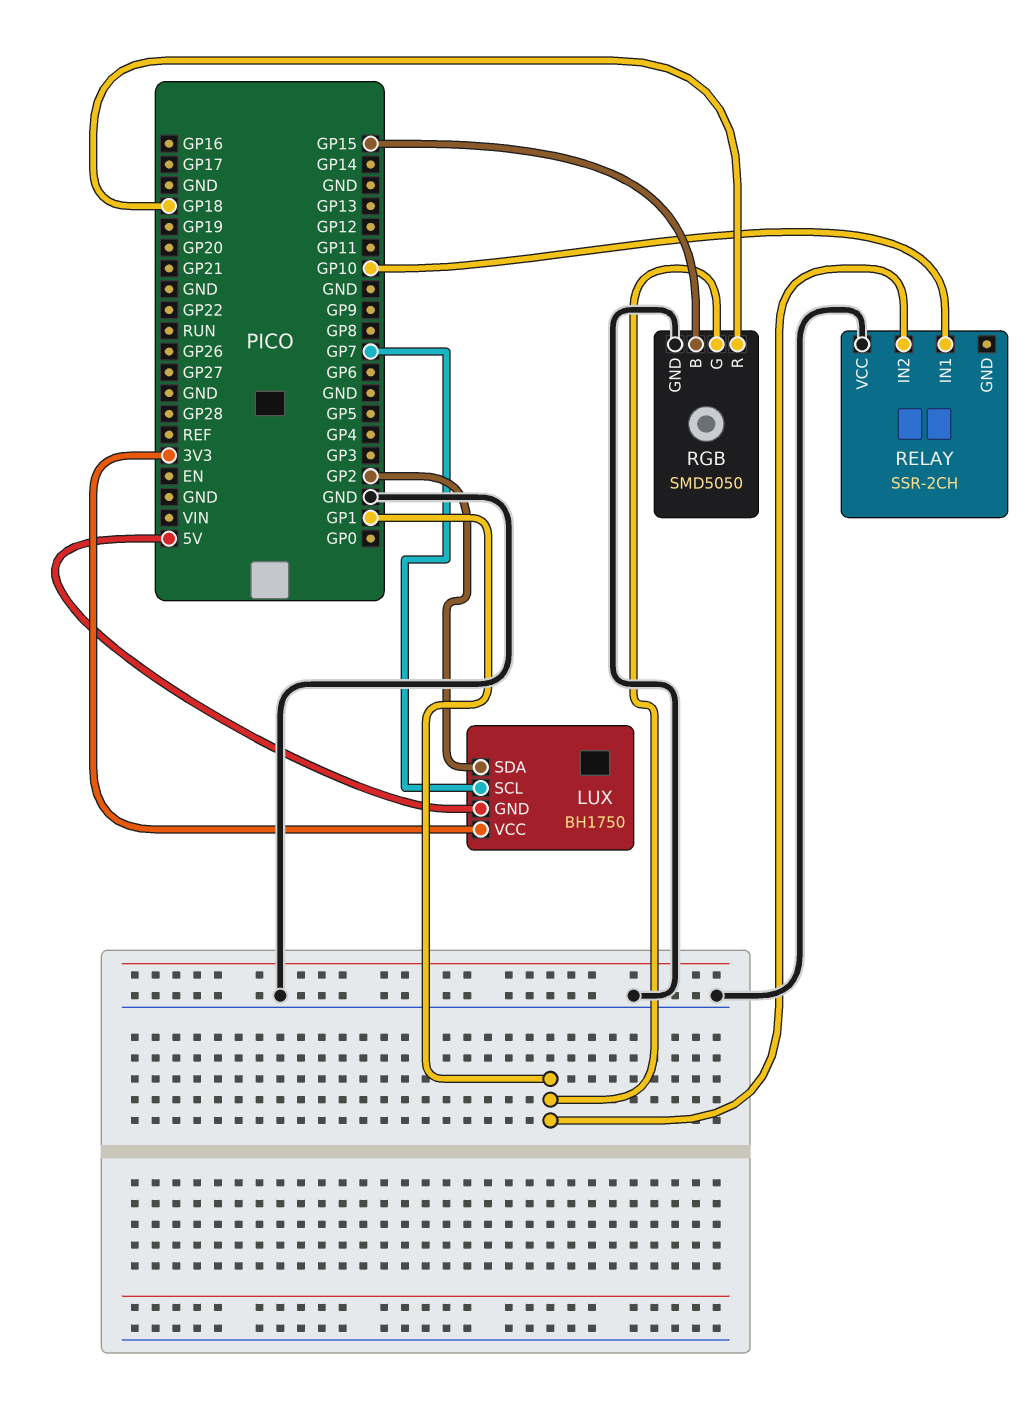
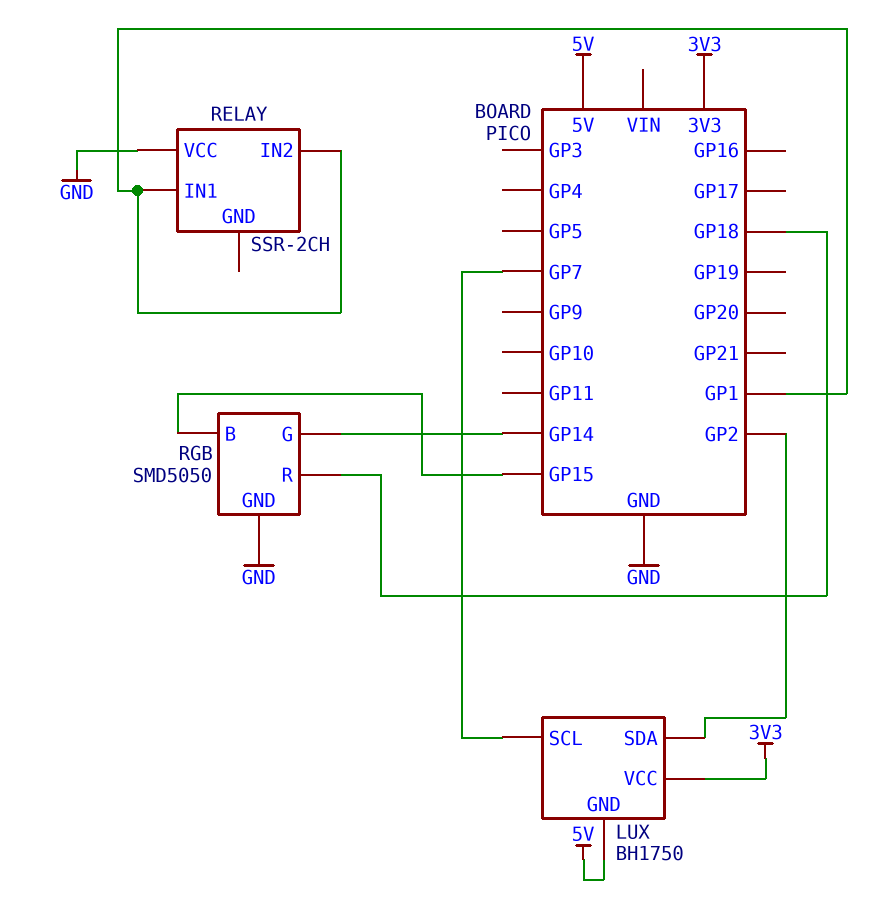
RELAY pin IN1: GP10 -> GP1
RGB pin G: GP1 -> GP14

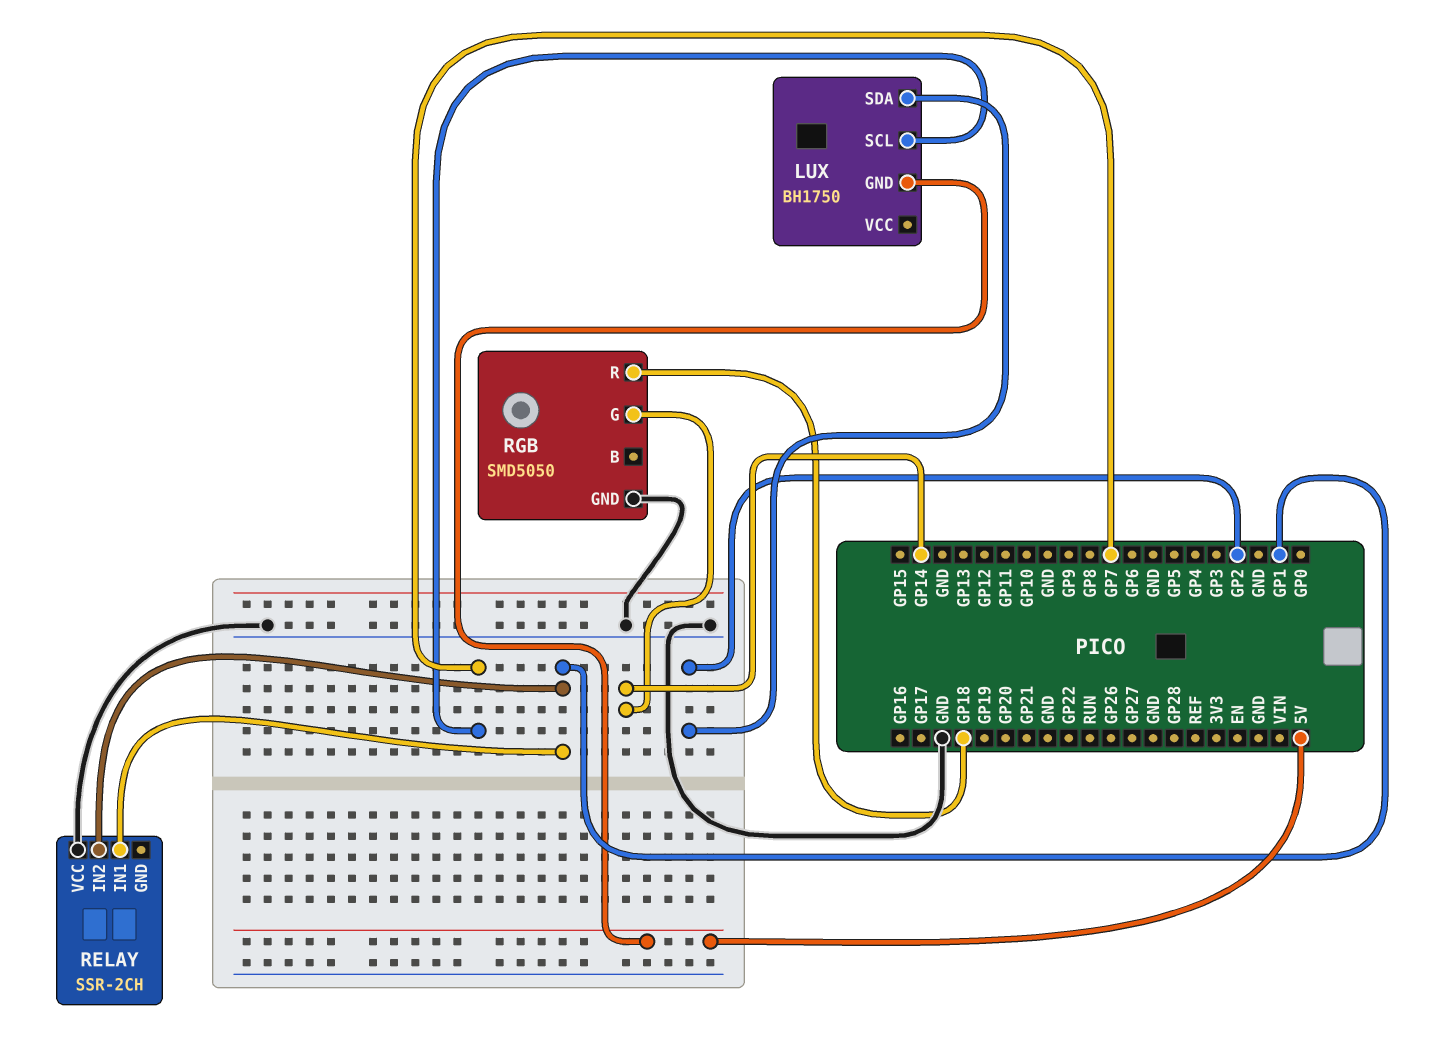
LUX pin VCC: 3V3 -> none
RGB pin B: GP15 -> none

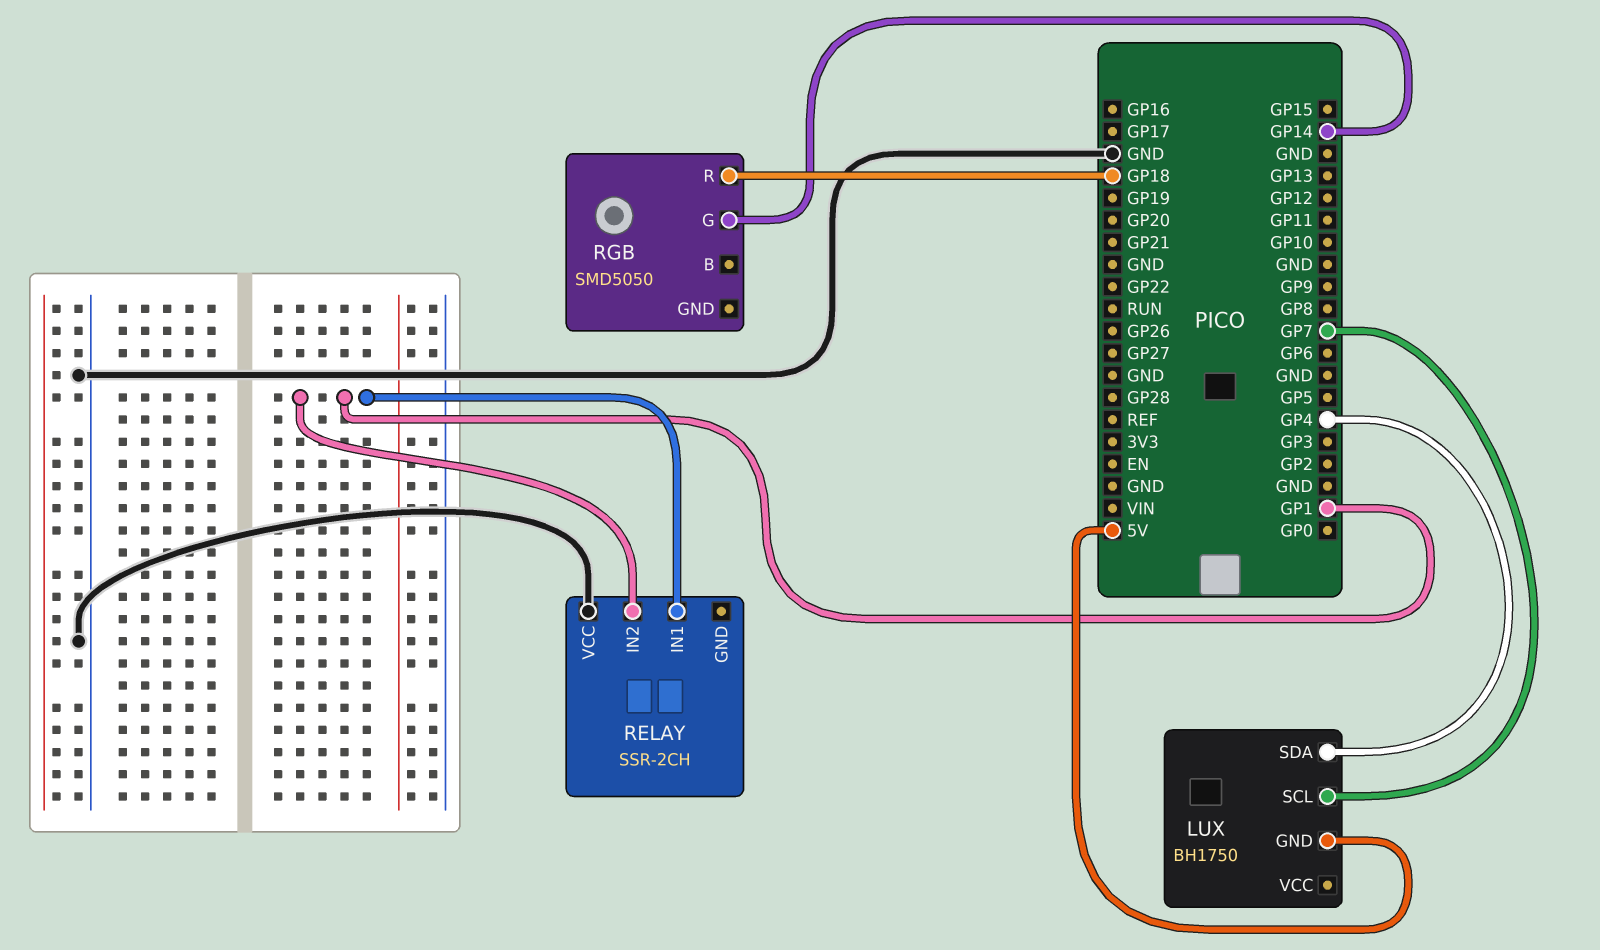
LUX pin SDA: GP2 -> GP4
RGB pin GND: GND -> none

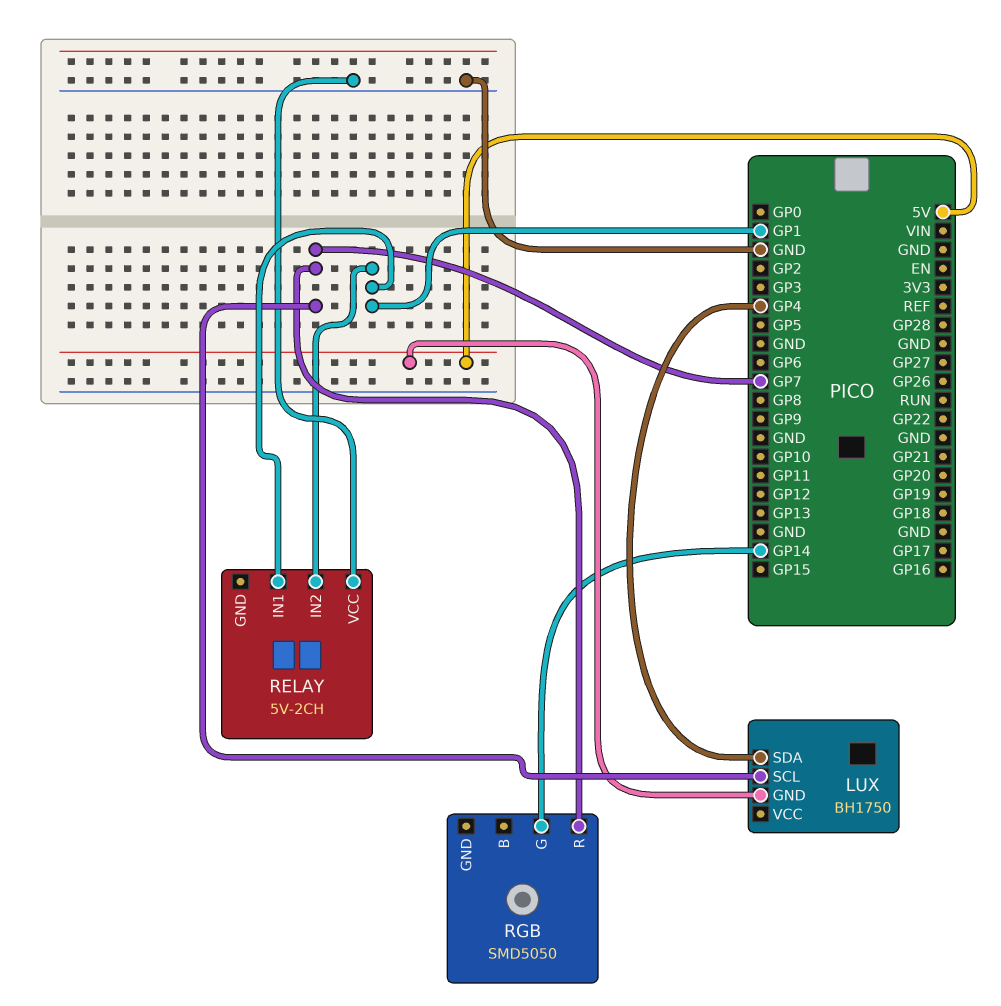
RELAY: SSR-2CH -> 5V-2CH
RGB pin R: GP18 -> GP7

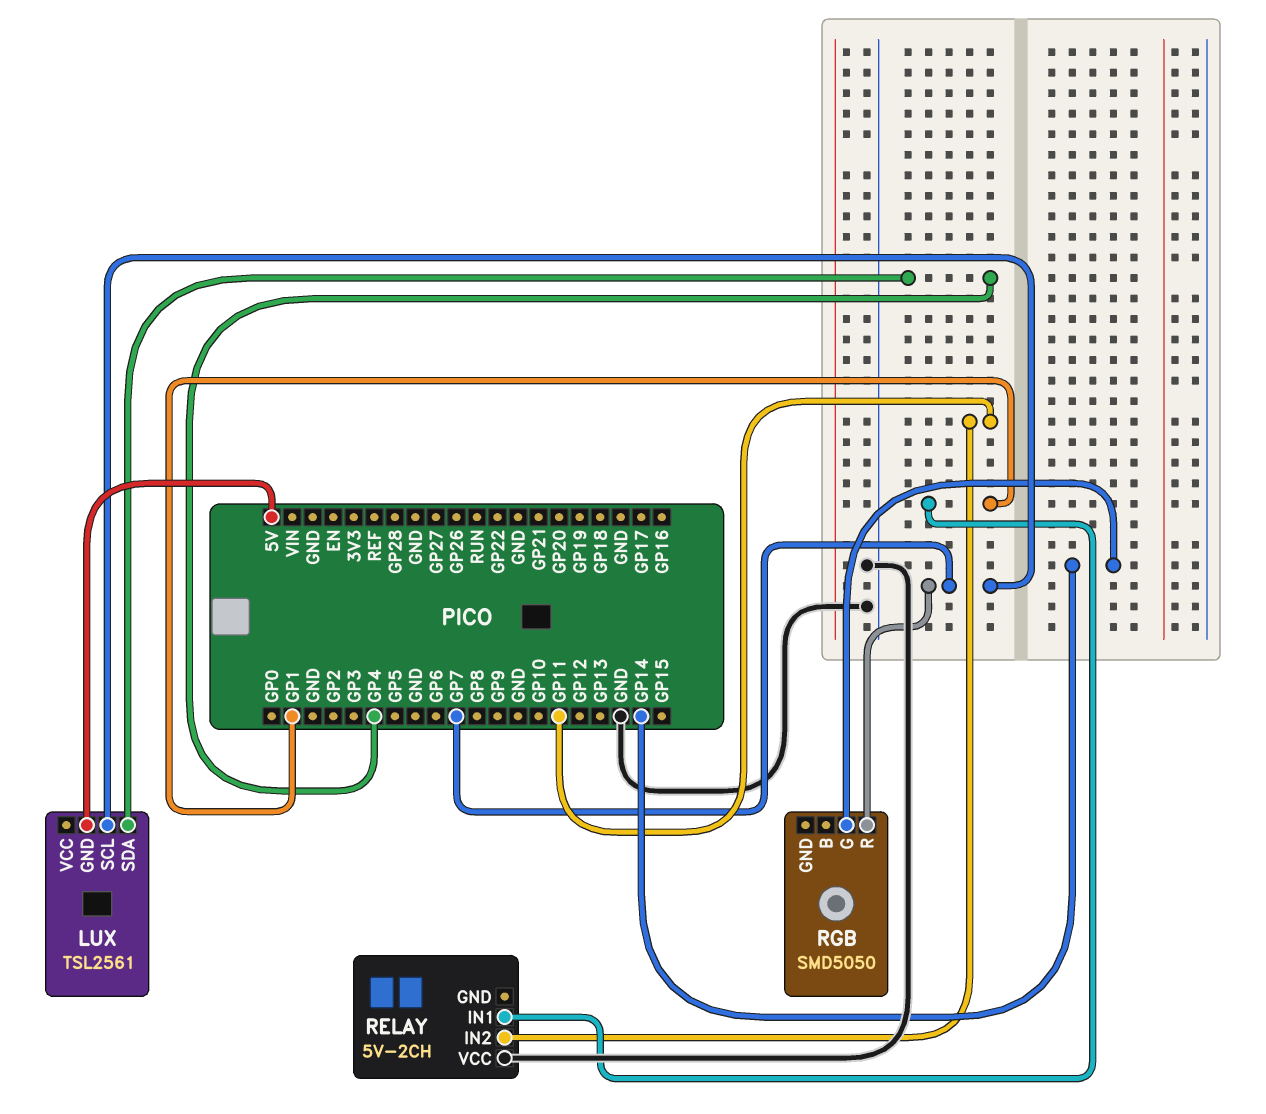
LUX: BH1750 -> TSL2561
RELAY pin IN2: GP1 -> GP11

